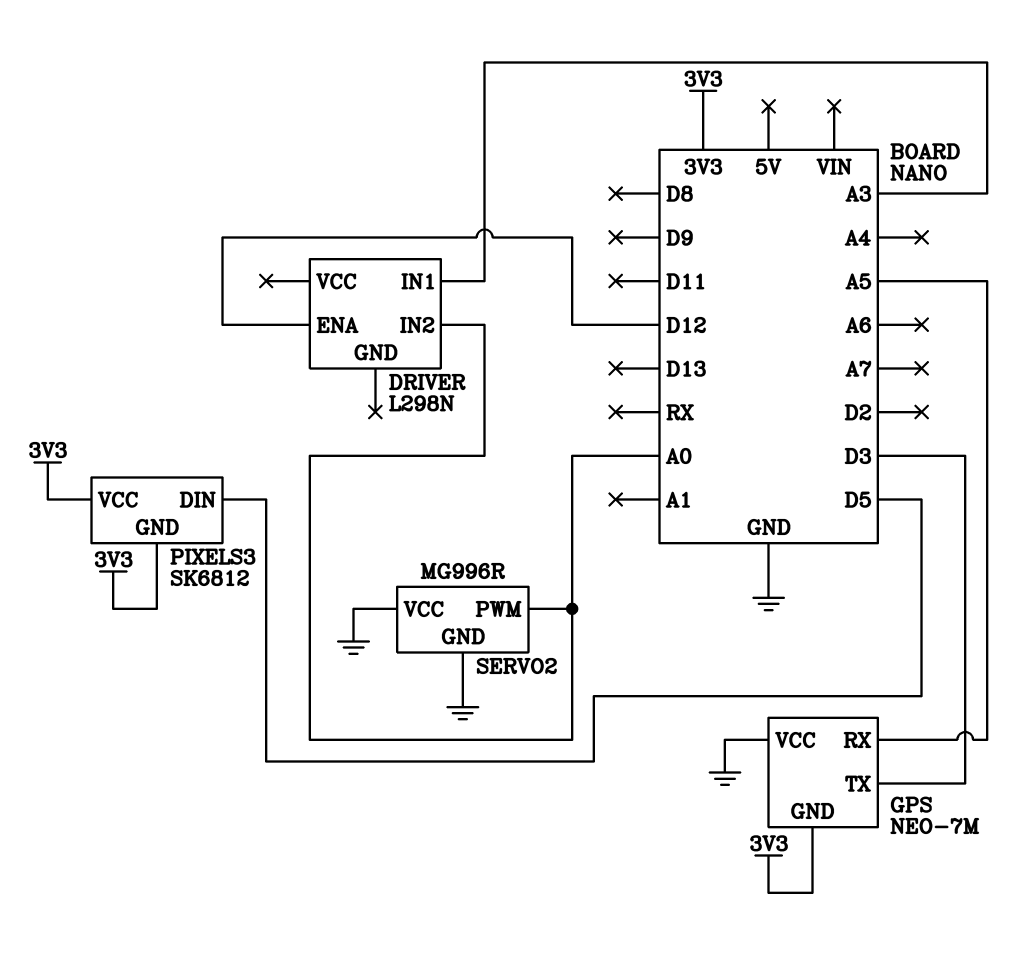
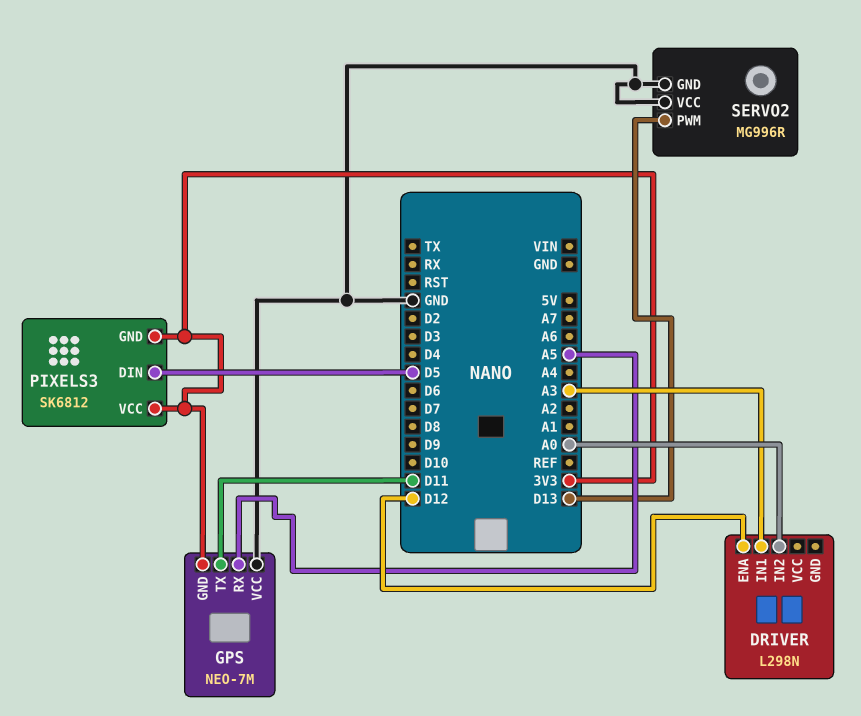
GPS pin TX: D3 -> D11
SERVO2 pin PWM: A0 -> D13

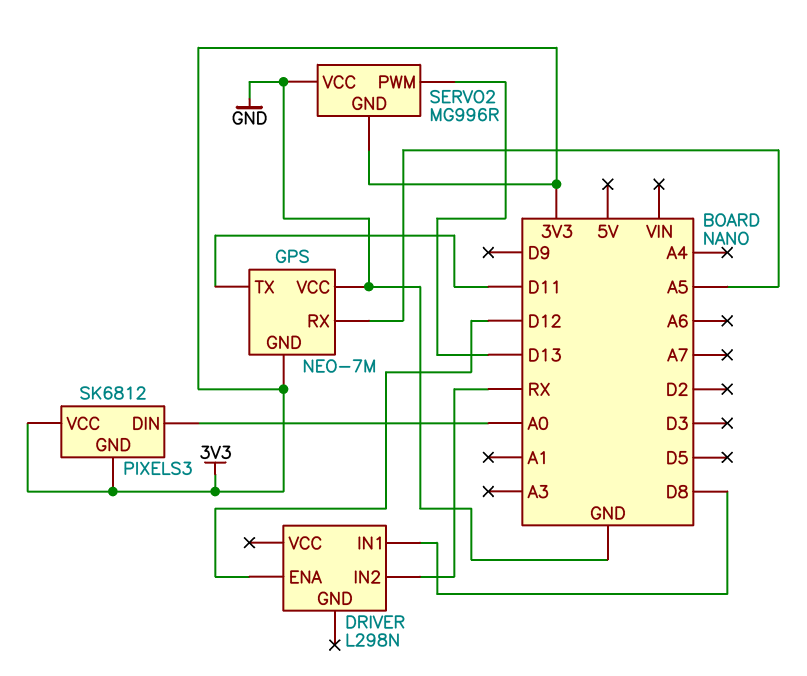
DRIVER pin IN1: A3 -> D8
DRIVER pin IN2: A0 -> RX
PIXELS3 pin DIN: D5 -> A0
SERVO2 pin GND: GND -> 3V3

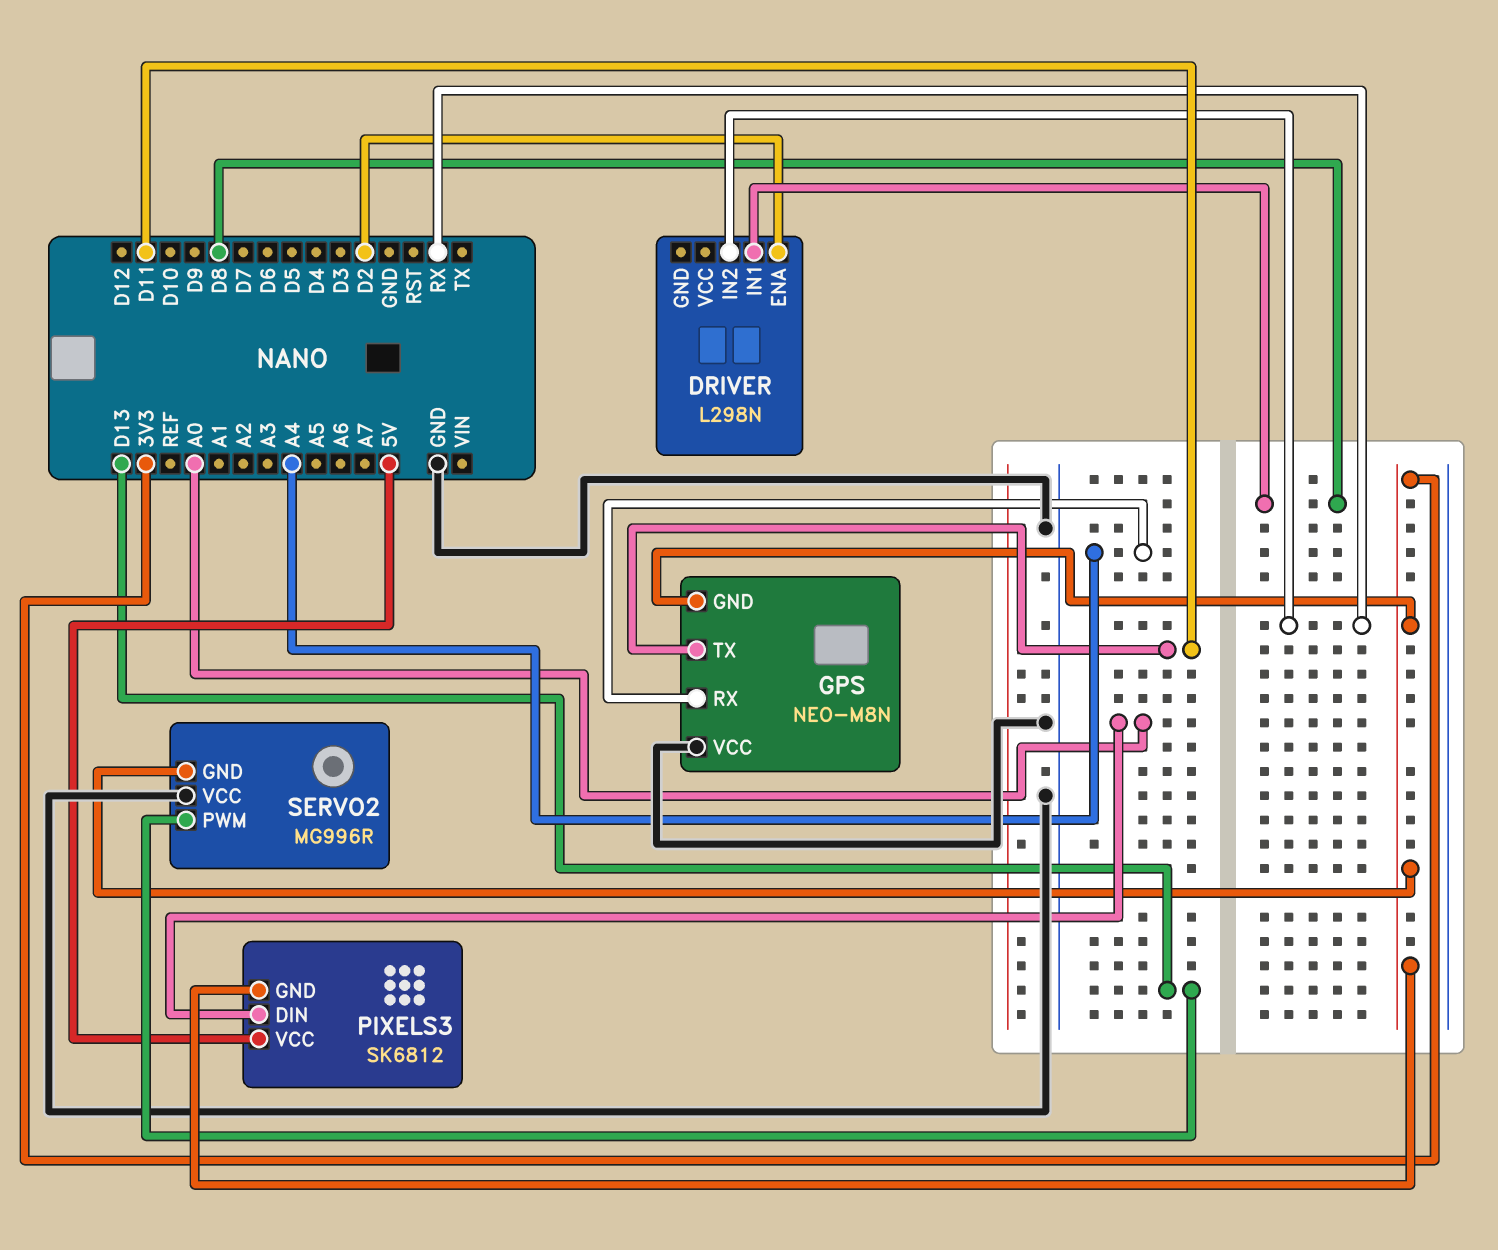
DRIVER pin ENA: D12 -> D2
GPS: NEO-7M -> NEO-M8N
GPS pin RX: A5 -> A4
PIXELS3 pin VCC: 3V3 -> 5V

